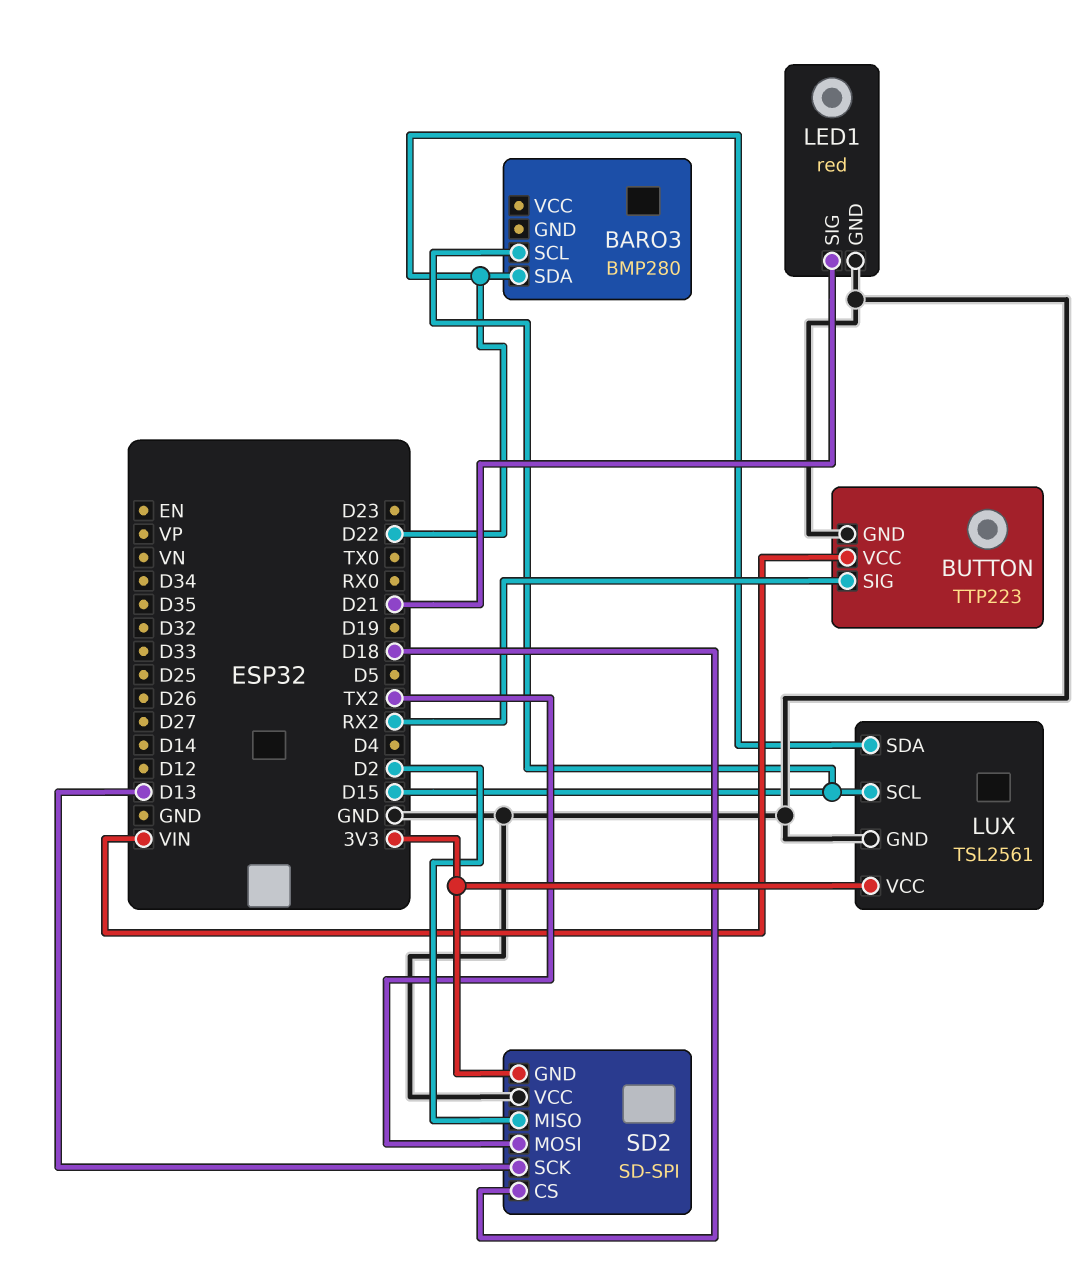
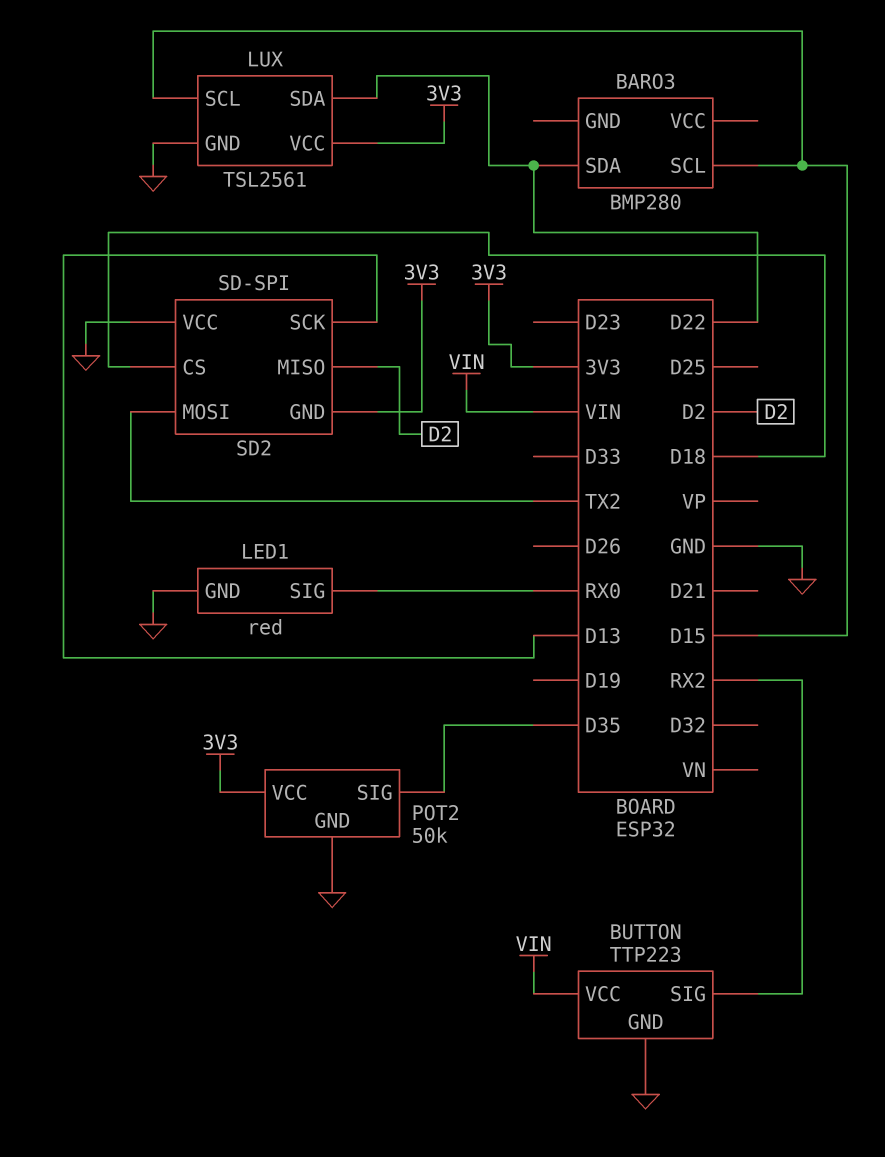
LED1 pin SIG: D21 -> RX0
POT2: none -> 50k
POT2 pin GND: none -> GND
POT2 pin SIG: none -> D35
POT2 pin VCC: none -> 3V3

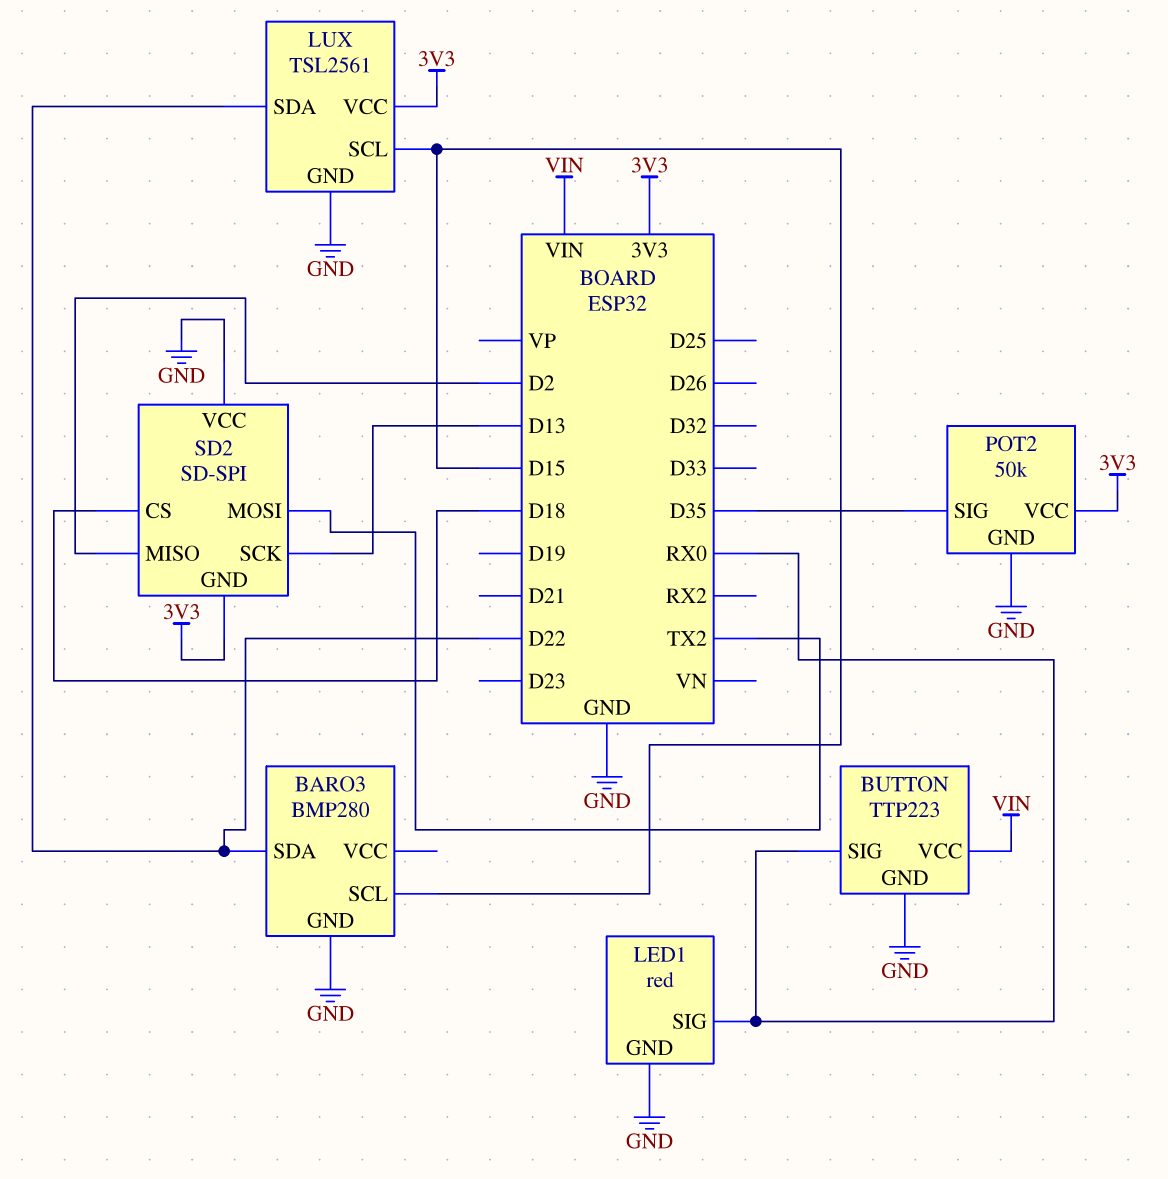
BARO3 pin GND: none -> GND
BUTTON pin SIG: RX2 -> RX0

